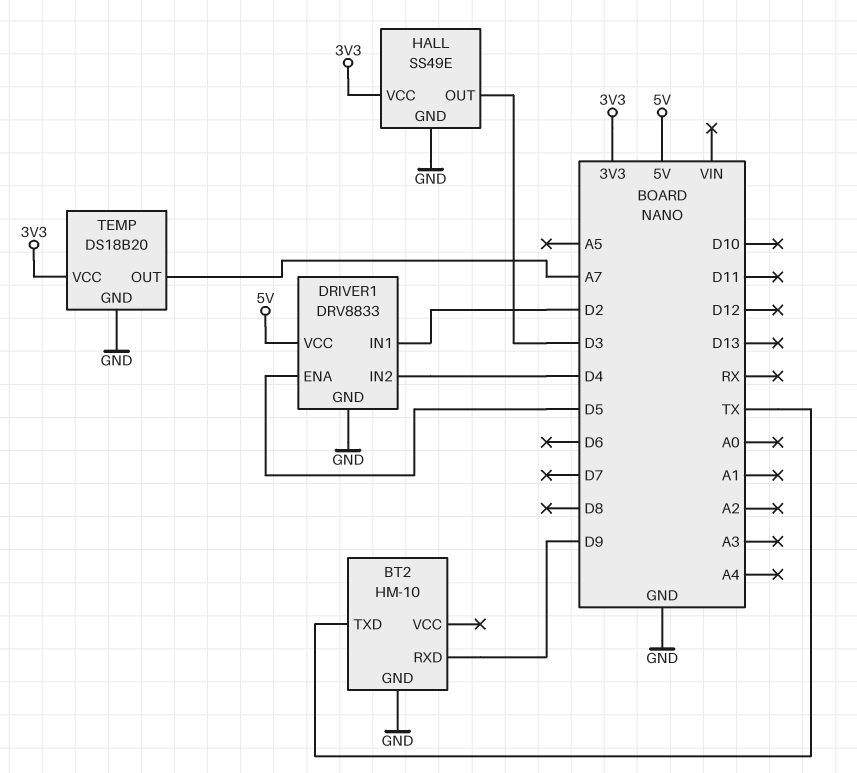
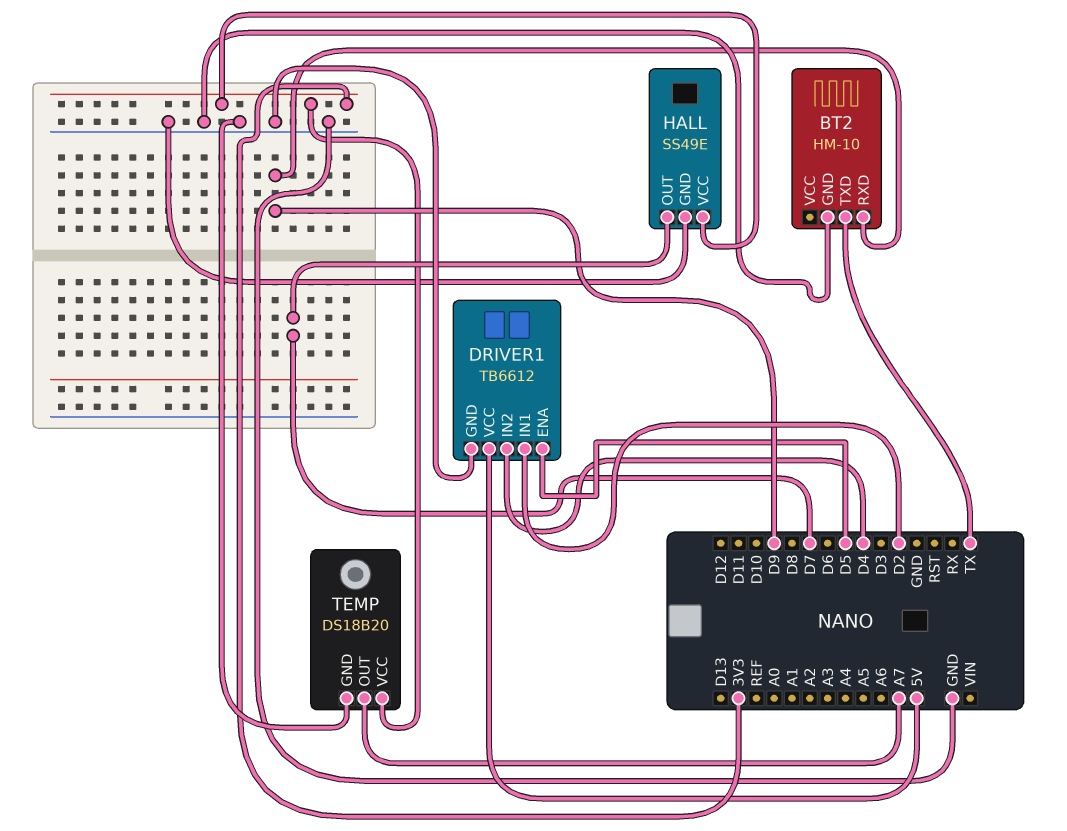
DRIVER1: DRV8833 -> TB6612
HALL pin OUT: D3 -> D7

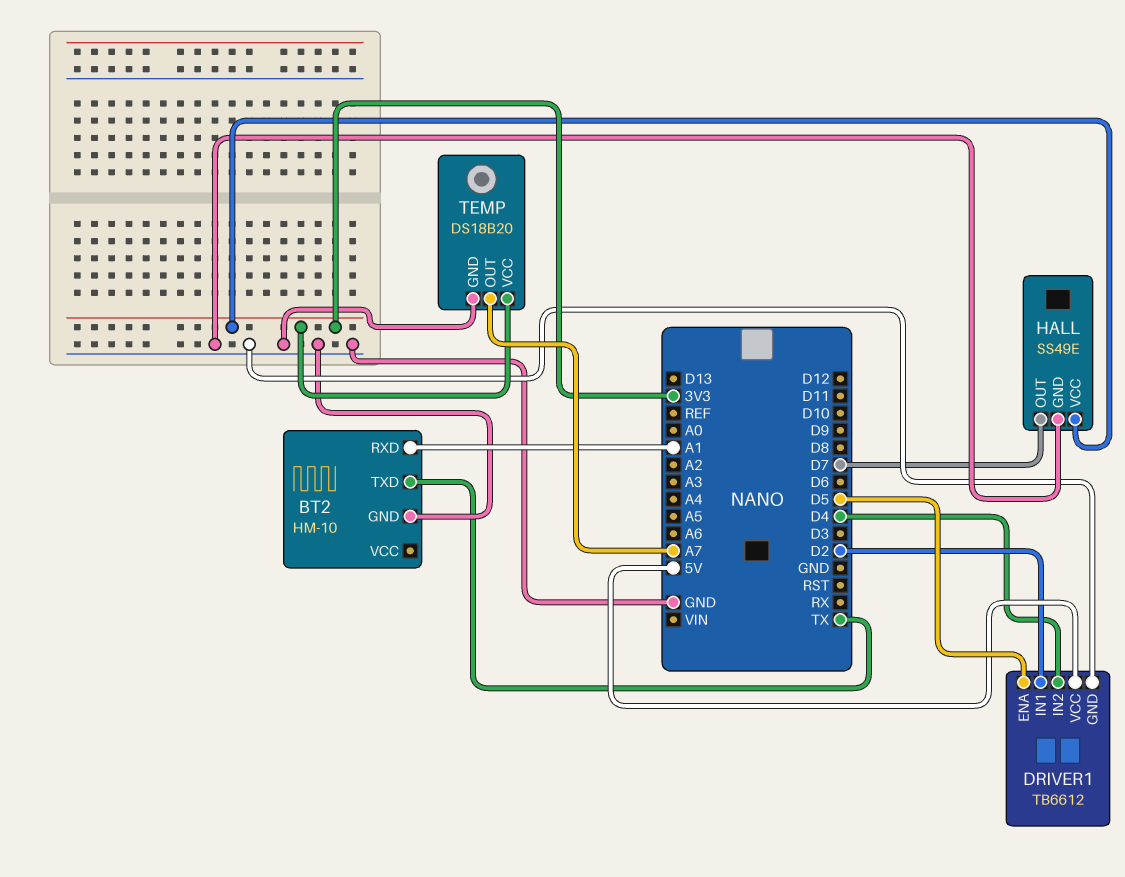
BT2 pin RXD: D9 -> A1

